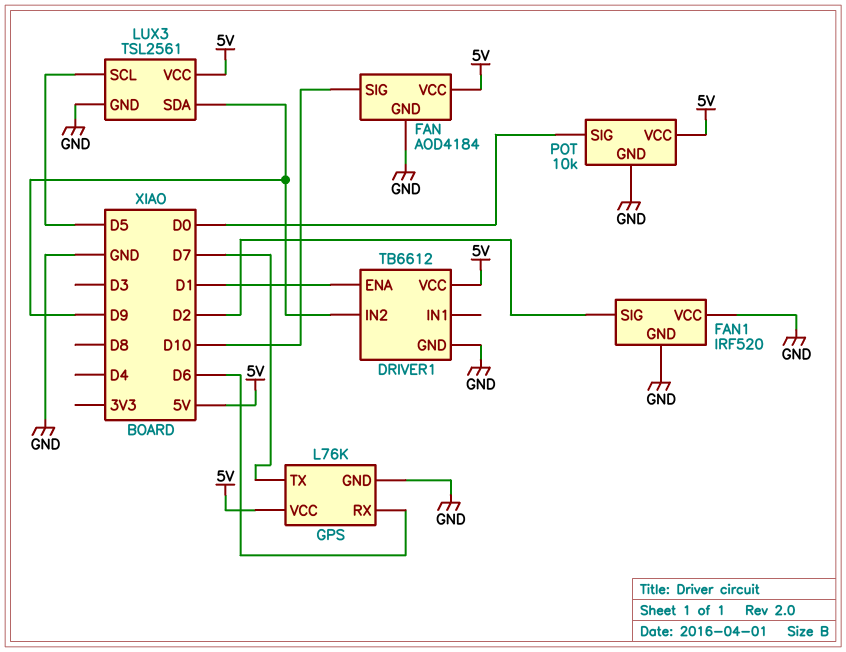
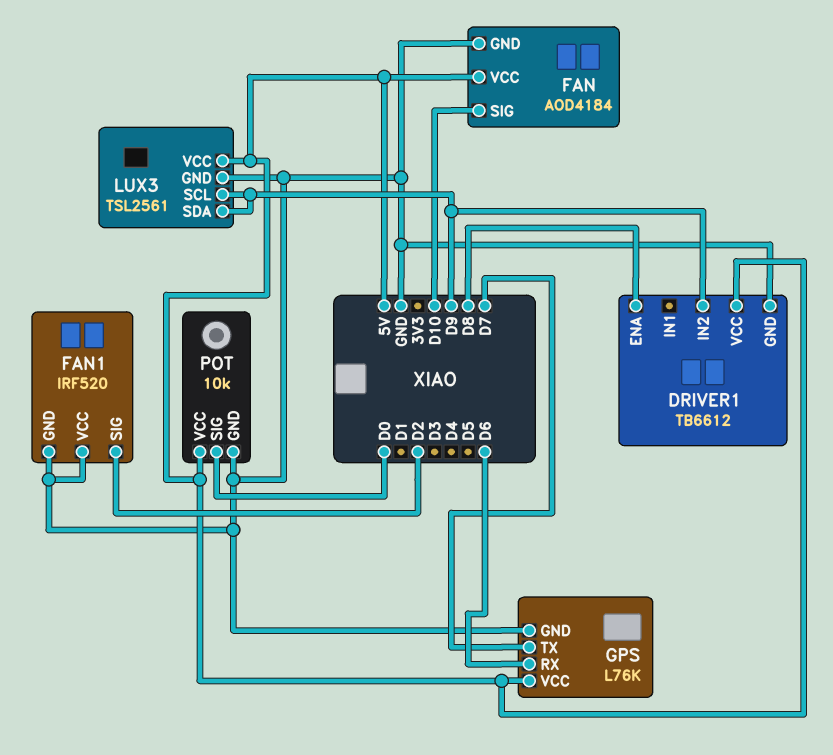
DRIVER1 pin ENA: D1 -> D8
LUX3 pin SCL: D5 -> D9

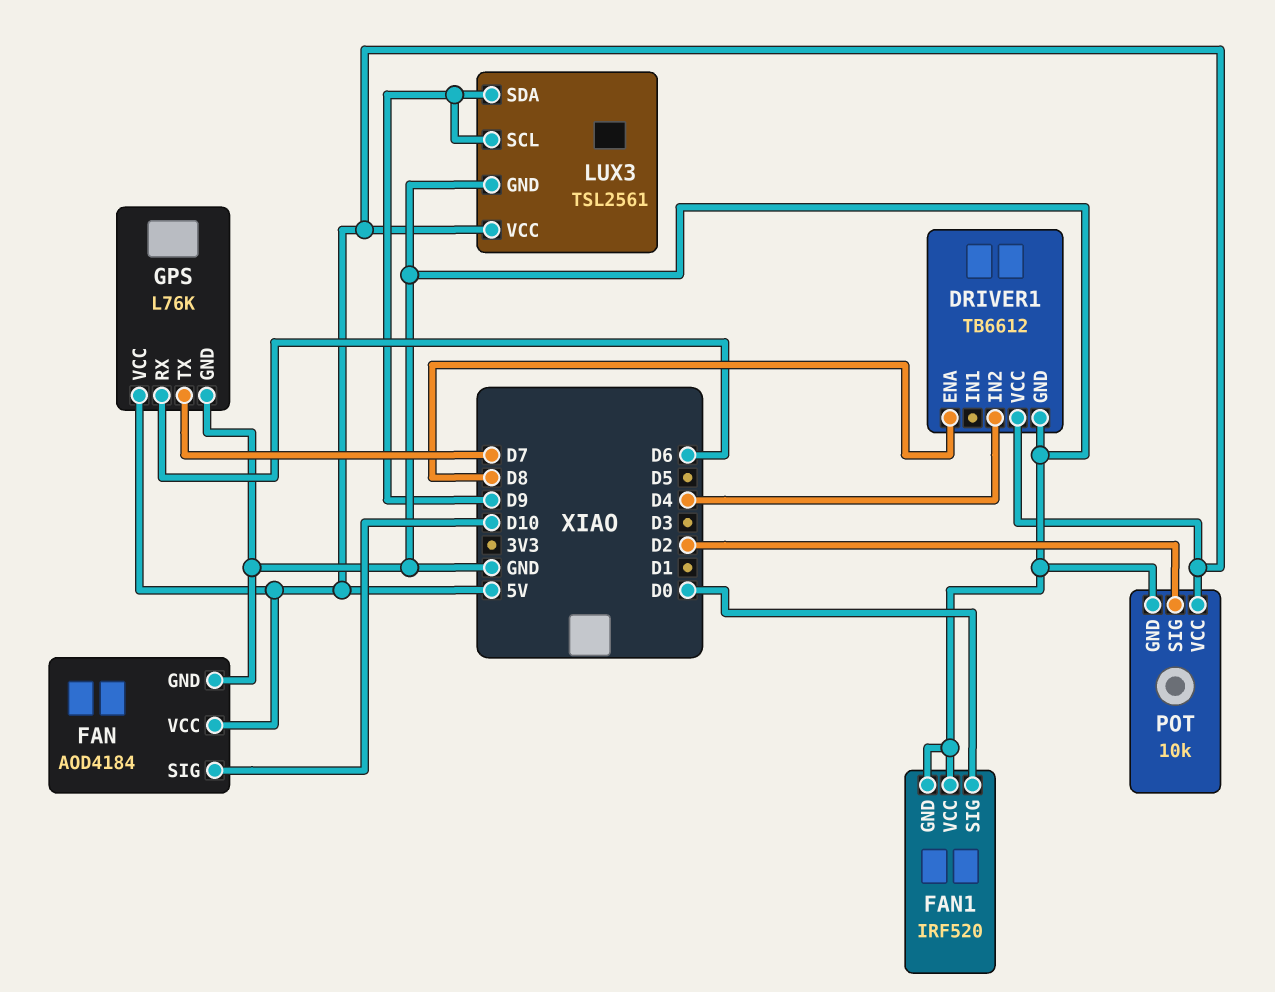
DRIVER1 pin IN2: D9 -> D4
FAN1 pin SIG: D2 -> D0
POT pin SIG: D0 -> D2

